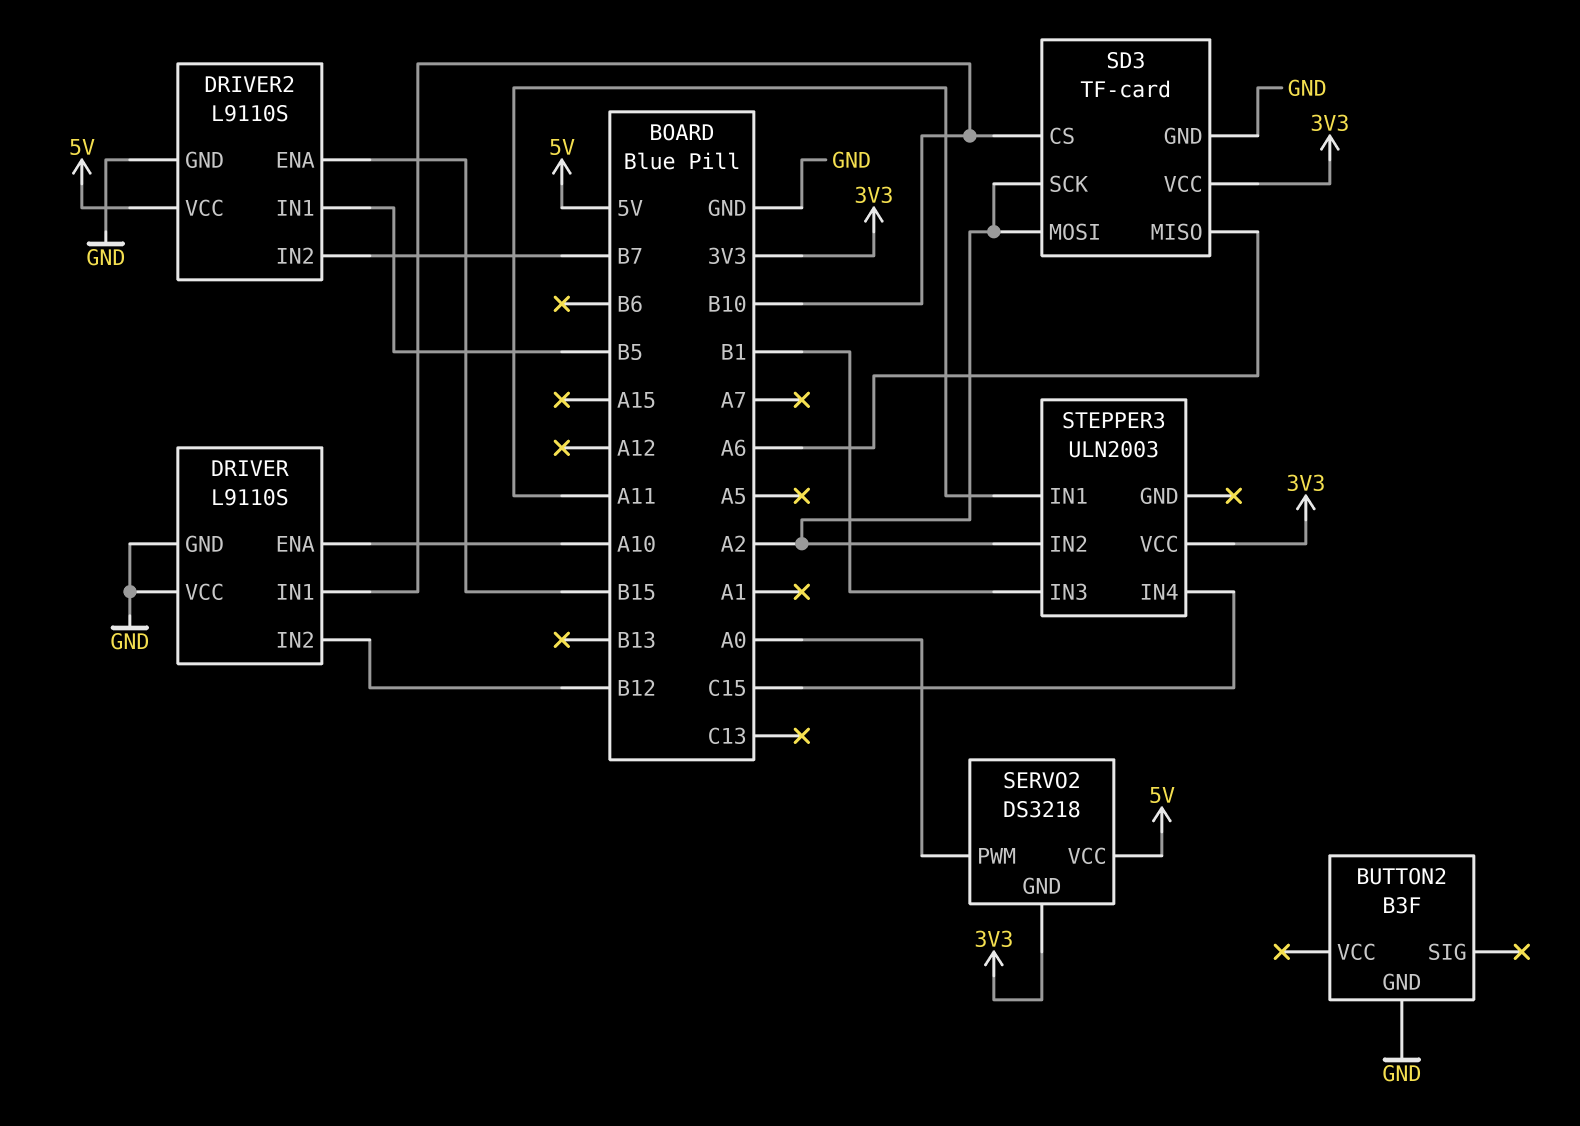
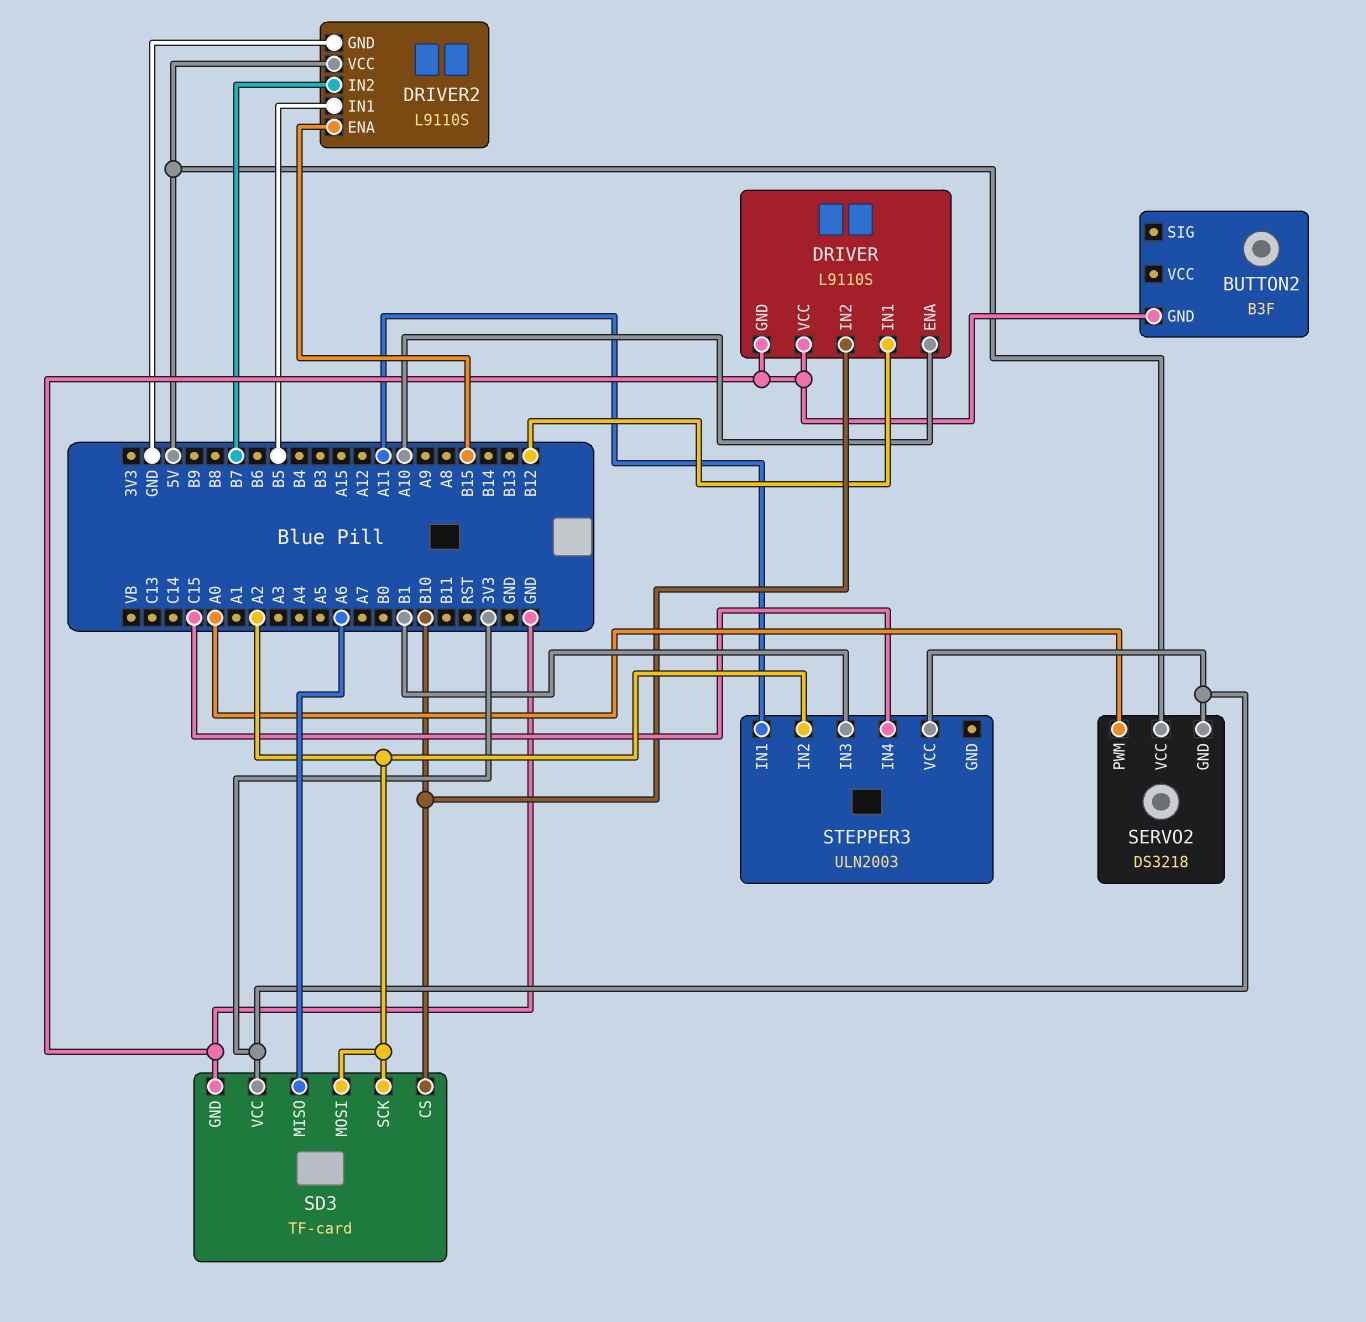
DRIVER pin IN1: B10 -> B12
DRIVER pin IN2: B12 -> B10

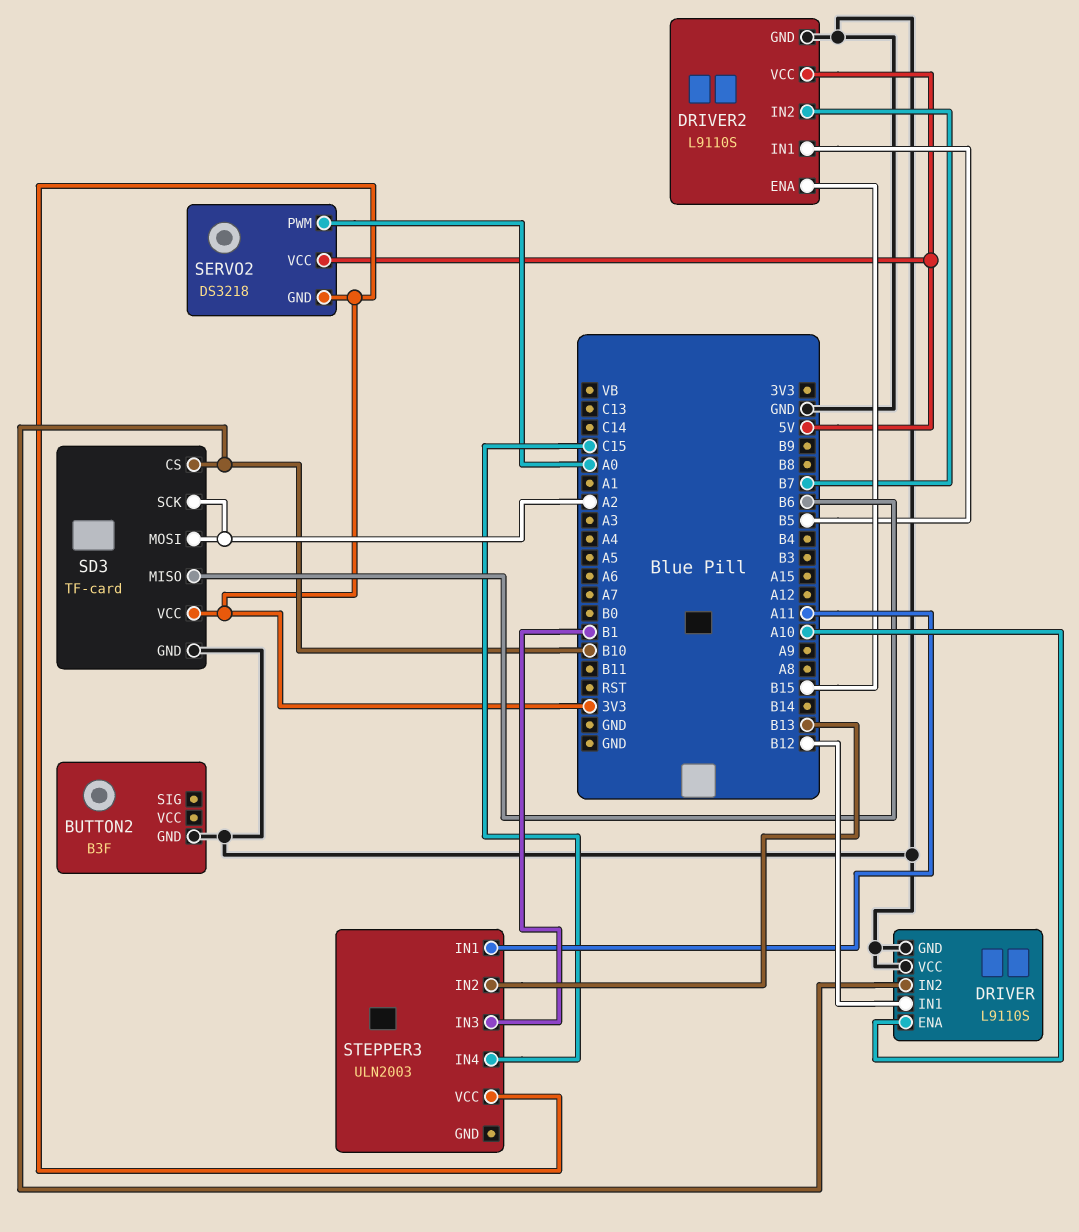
SD3 pin MISO: A6 -> B6
STEPPER3 pin IN2: A2 -> B13

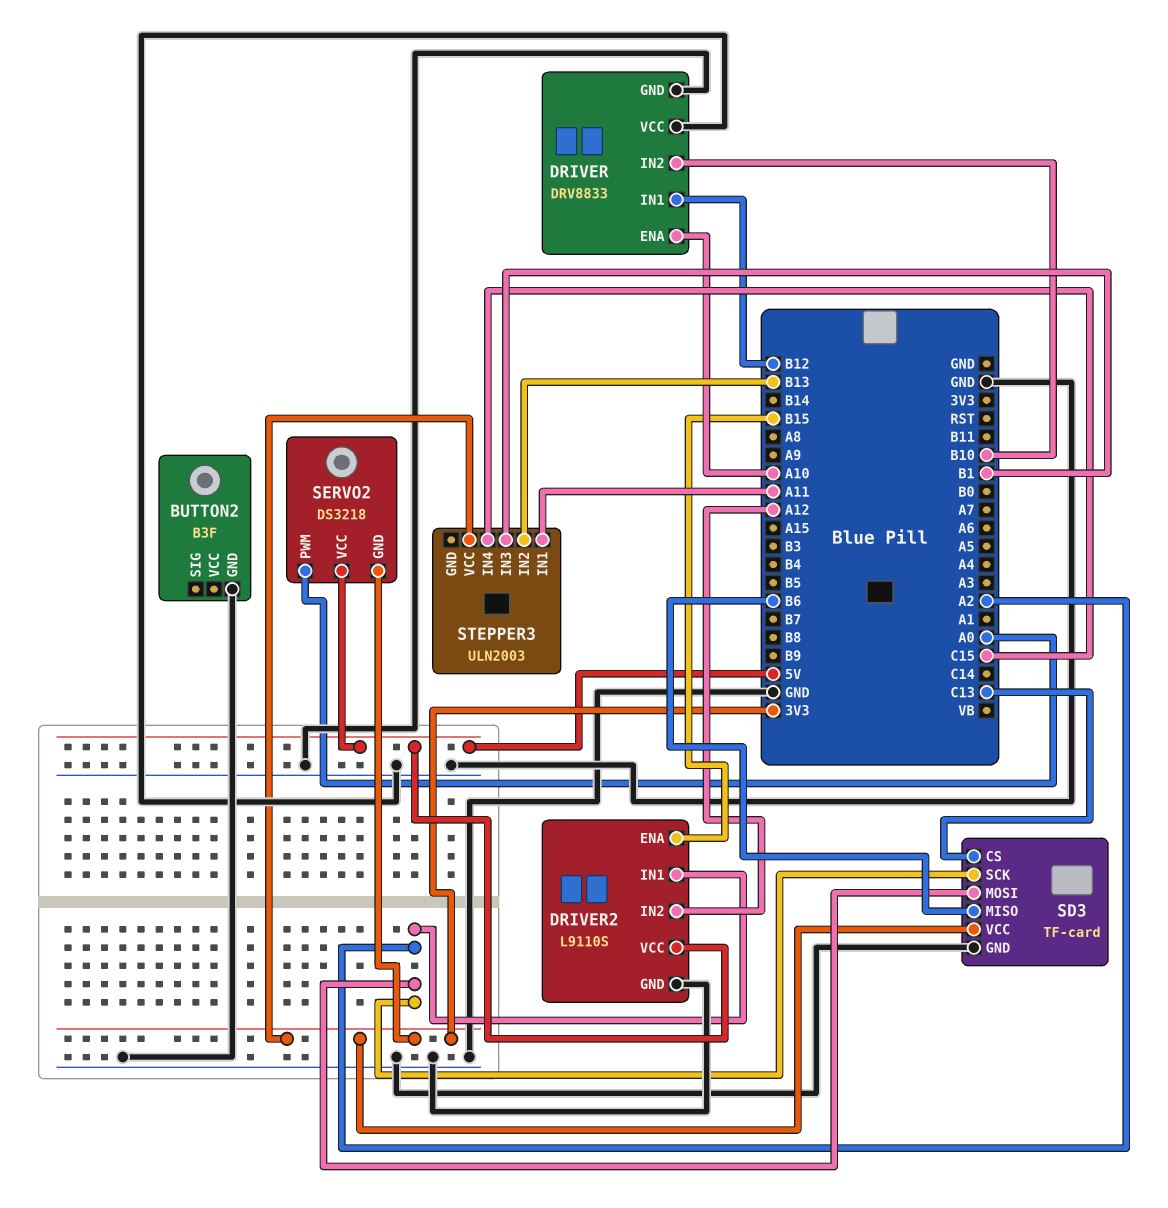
DRIVER: L9110S -> DRV8833
DRIVER2 pin IN1: B5 -> A2
DRIVER2 pin IN2: B7 -> A12
SD3 pin CS: B10 -> C13

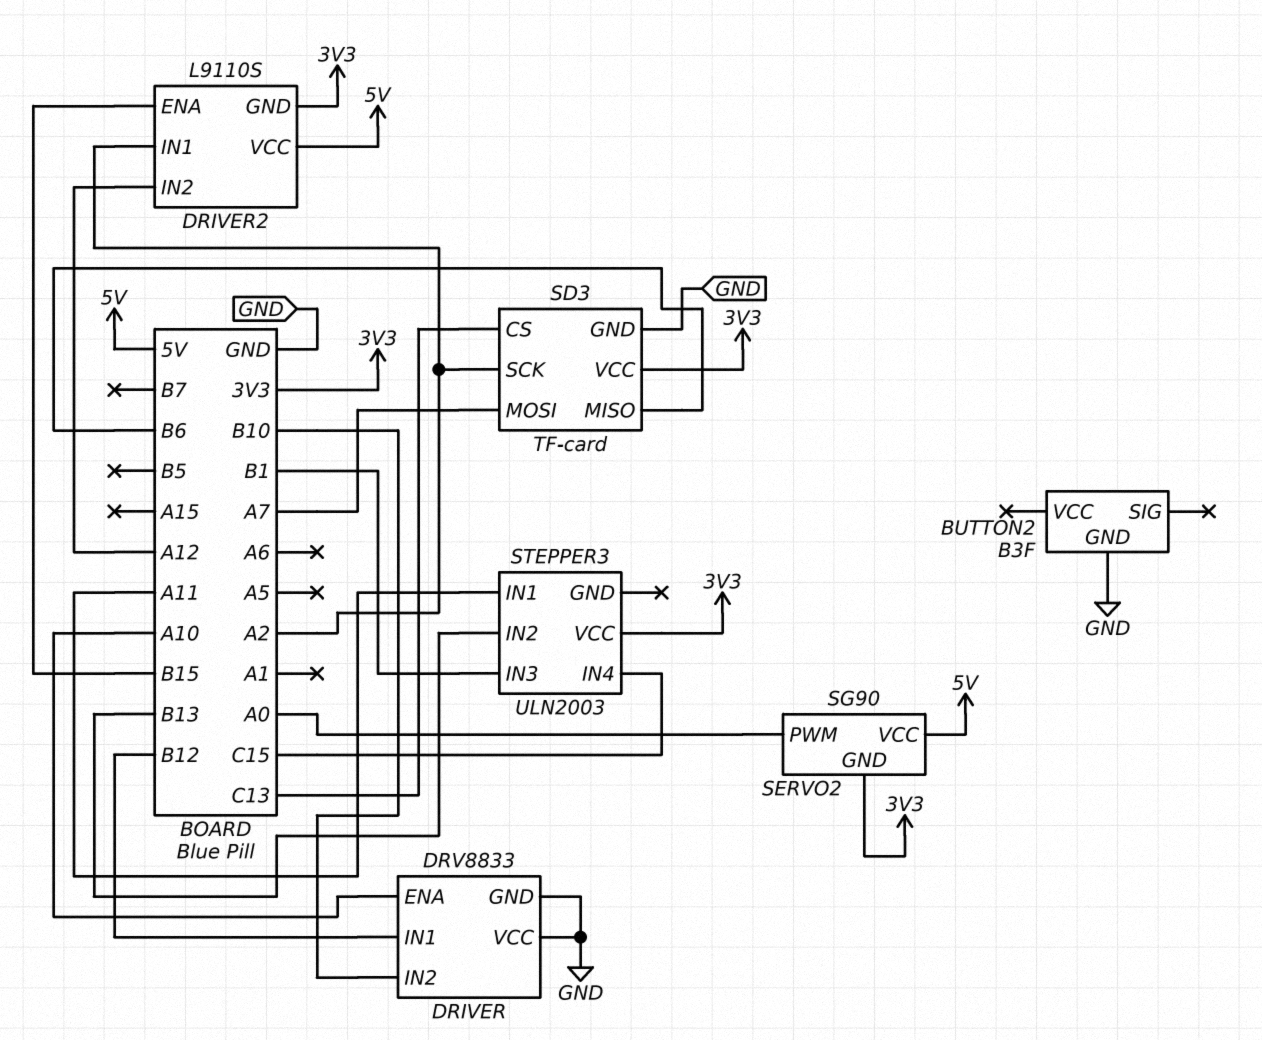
DRIVER2 pin GND: GND -> 3V3
SD3 pin MOSI: A2 -> A7
SERVO2: DS3218 -> SG90

